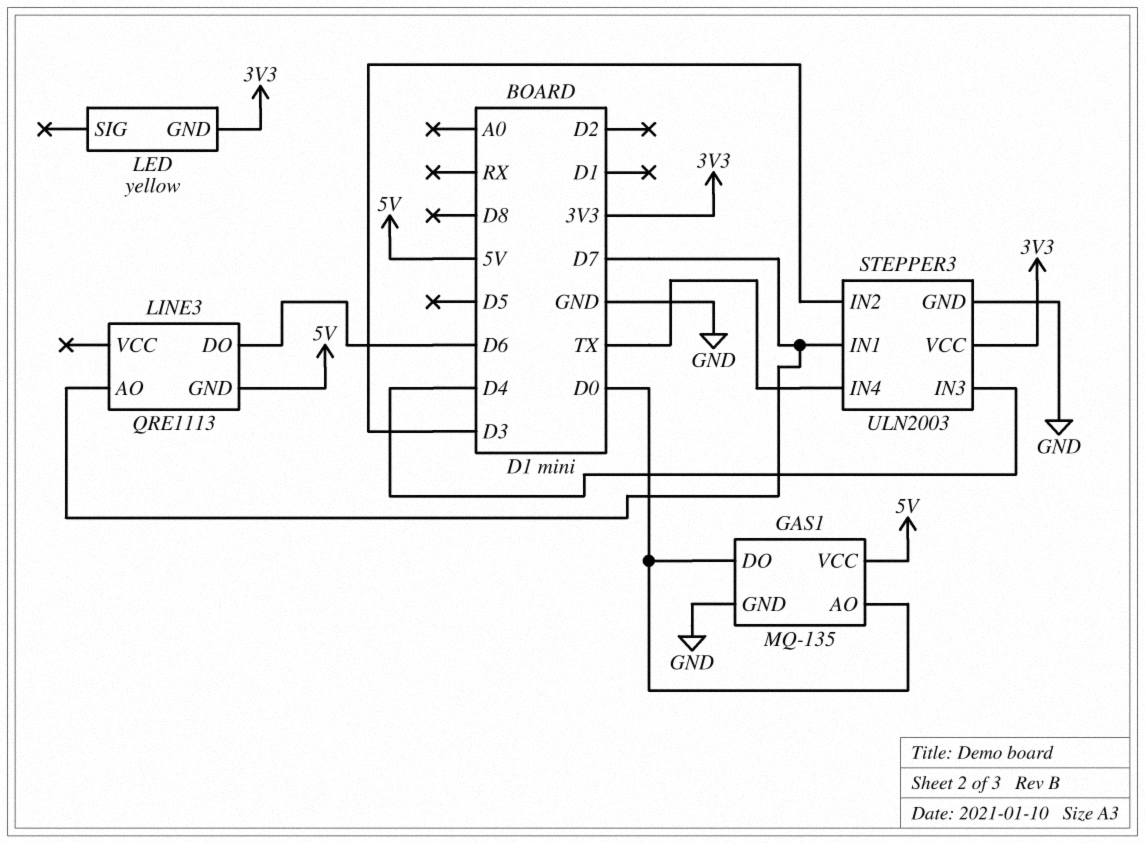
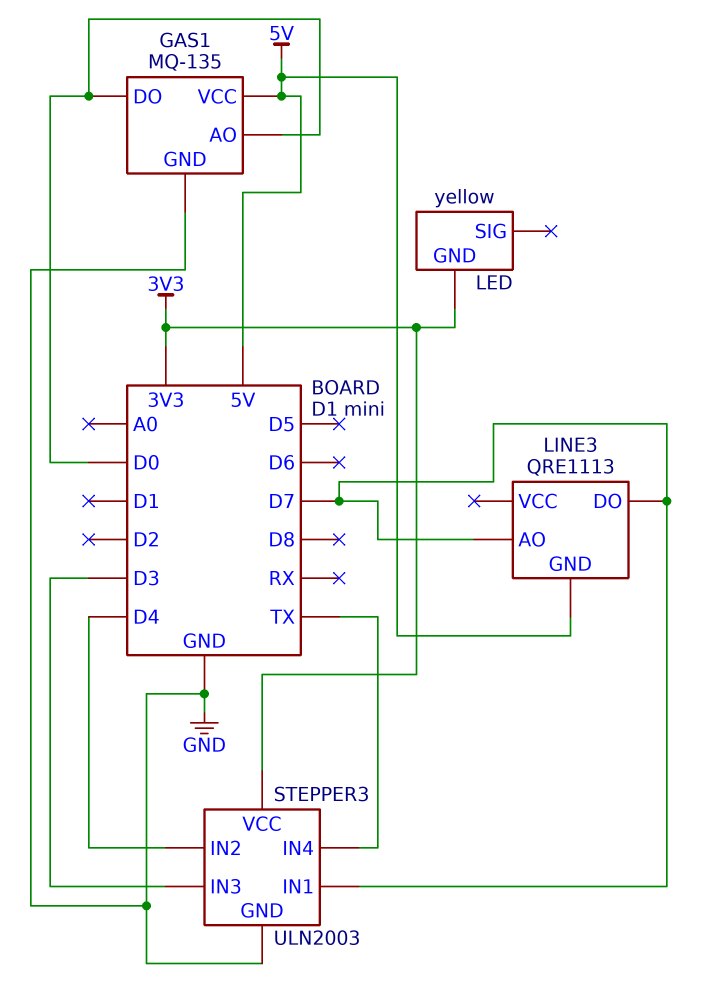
LINE3 pin DO: D6 -> D7
STEPPER3 pin IN2: D3 -> D4
STEPPER3 pin IN3: D4 -> D3

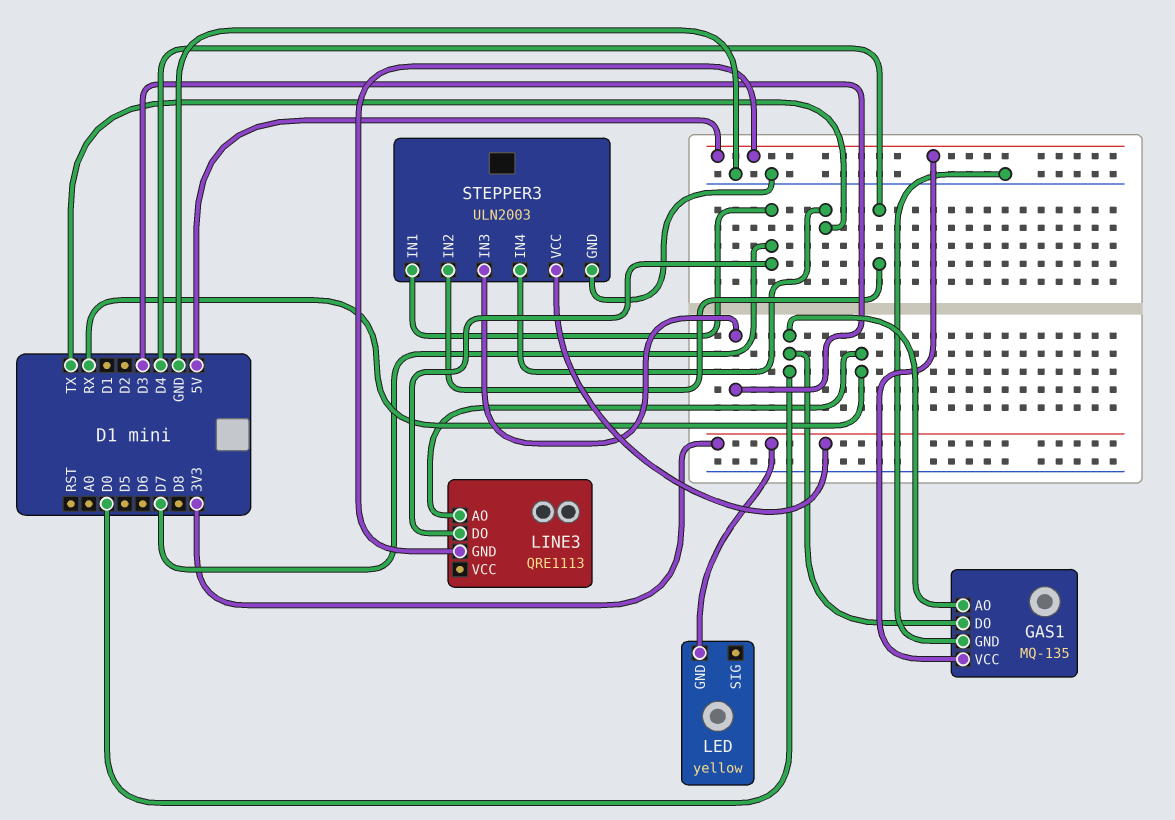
LINE3 pin AO: D7 -> RX

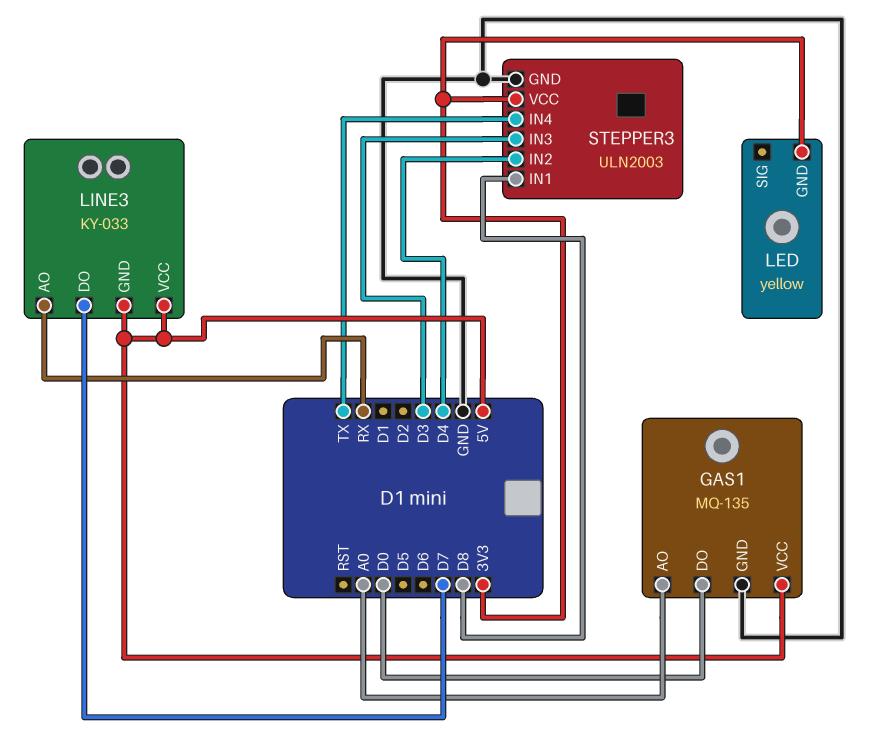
GAS1 pin AO: D0 -> A0
LINE3: QRE1113 -> KY-033
LINE3 pin VCC: none -> 5V
STEPPER3 pin IN1: D7 -> D8

